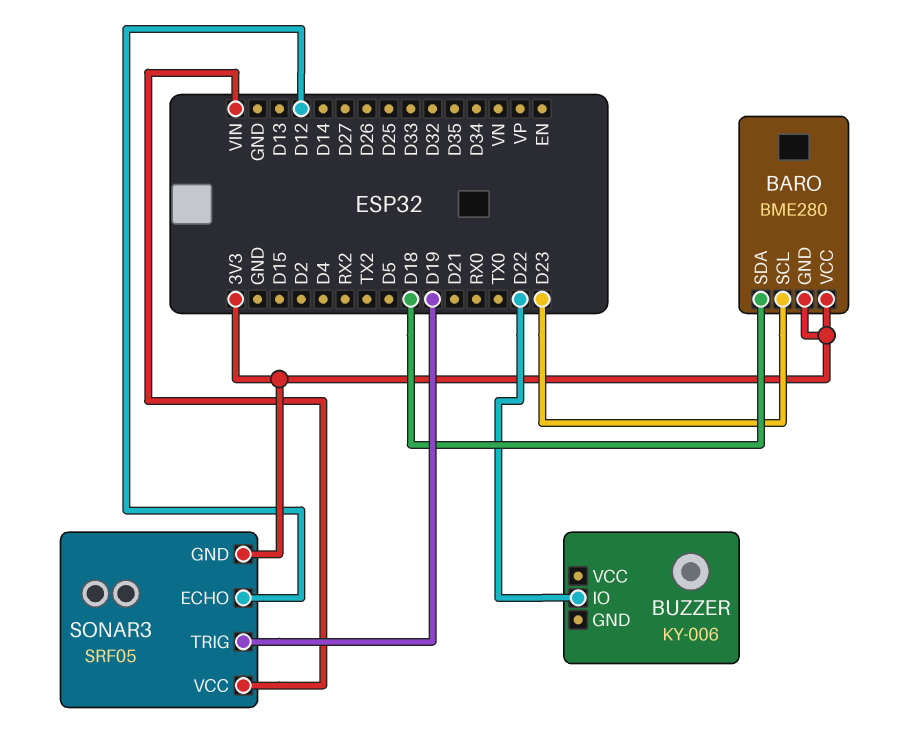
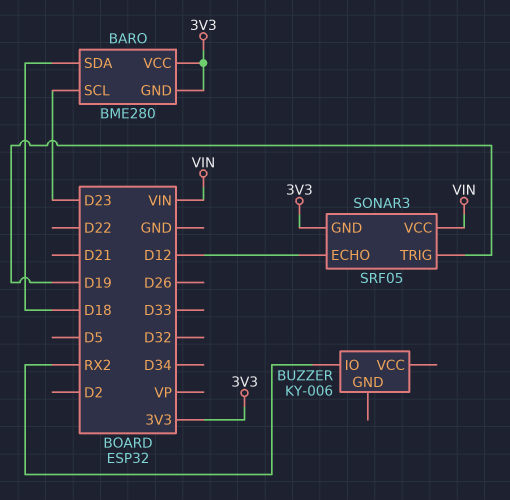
BUZZER pin IO: D22 -> RX2

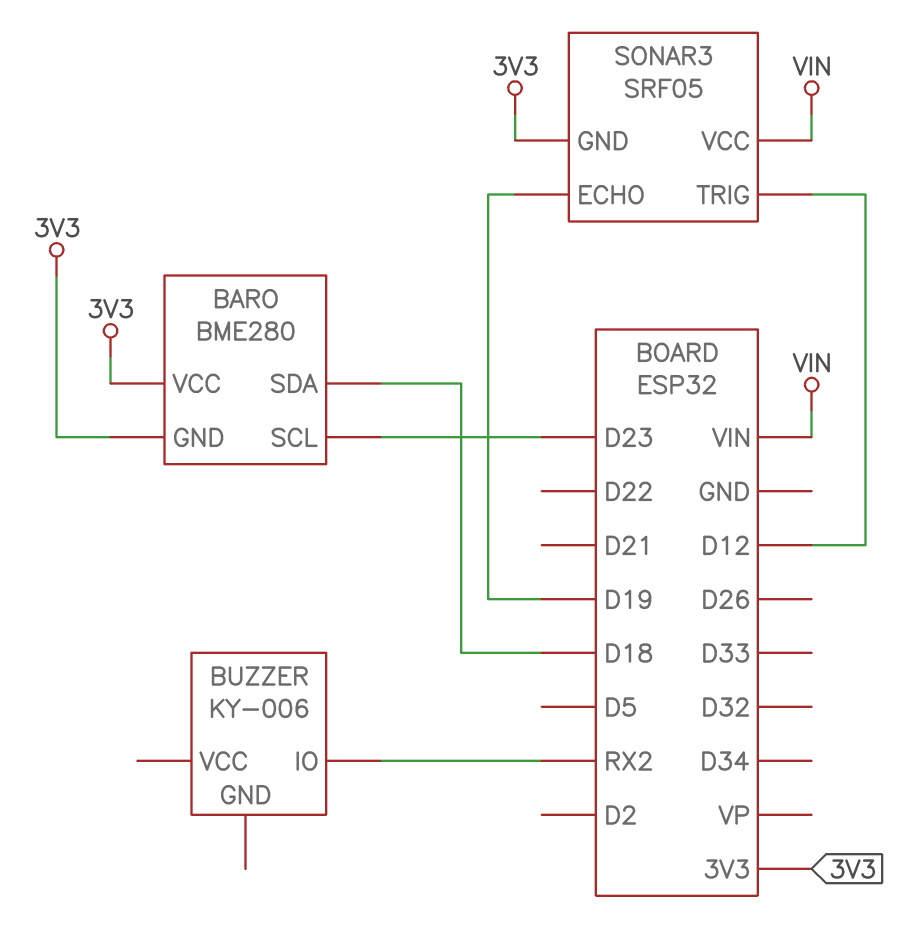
SONAR3 pin ECHO: D12 -> D19
SONAR3 pin TRIG: D19 -> D12

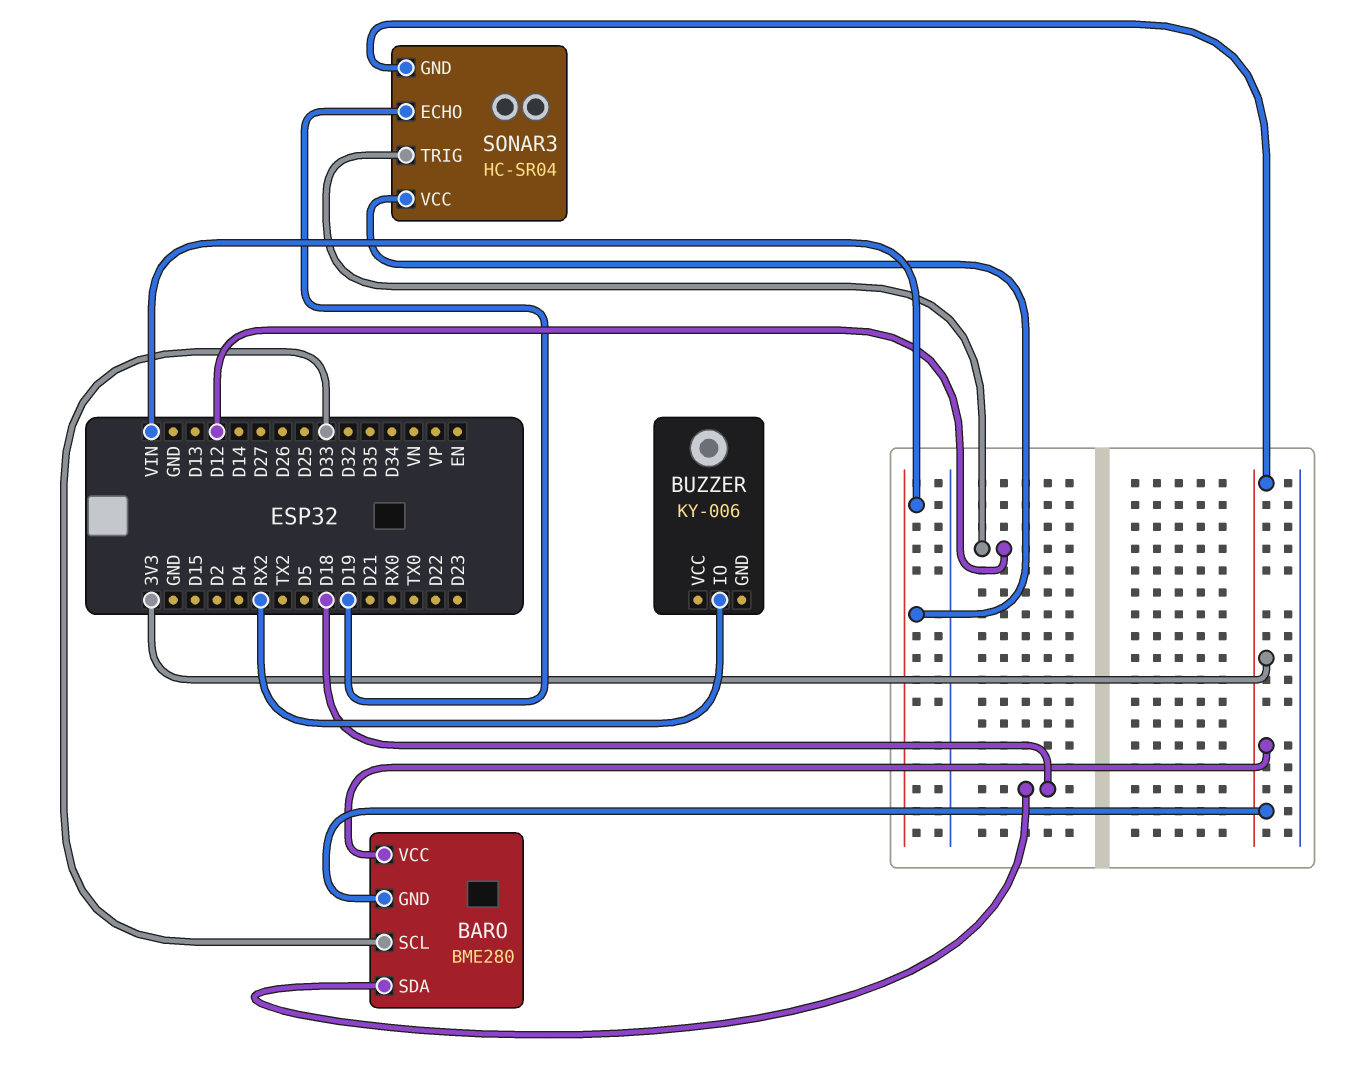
BARO pin SCL: D23 -> D33
SONAR3: SRF05 -> HC-SR04

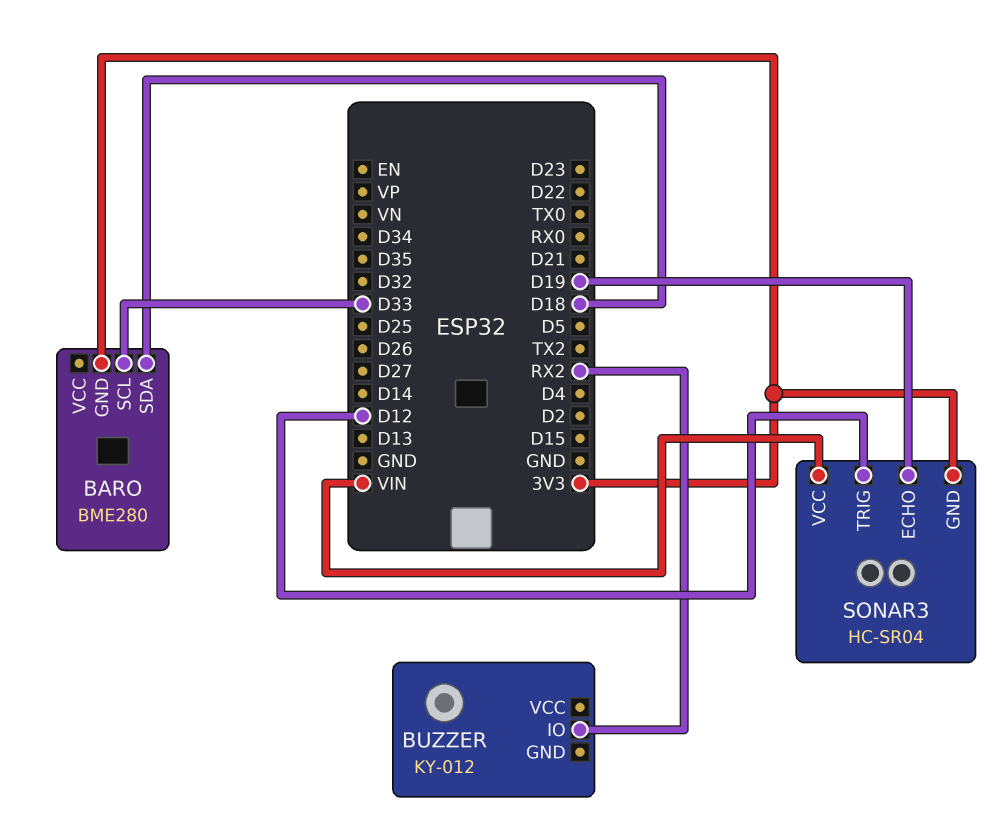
BARO pin VCC: 3V3 -> none
BUZZER: KY-006 -> KY-012

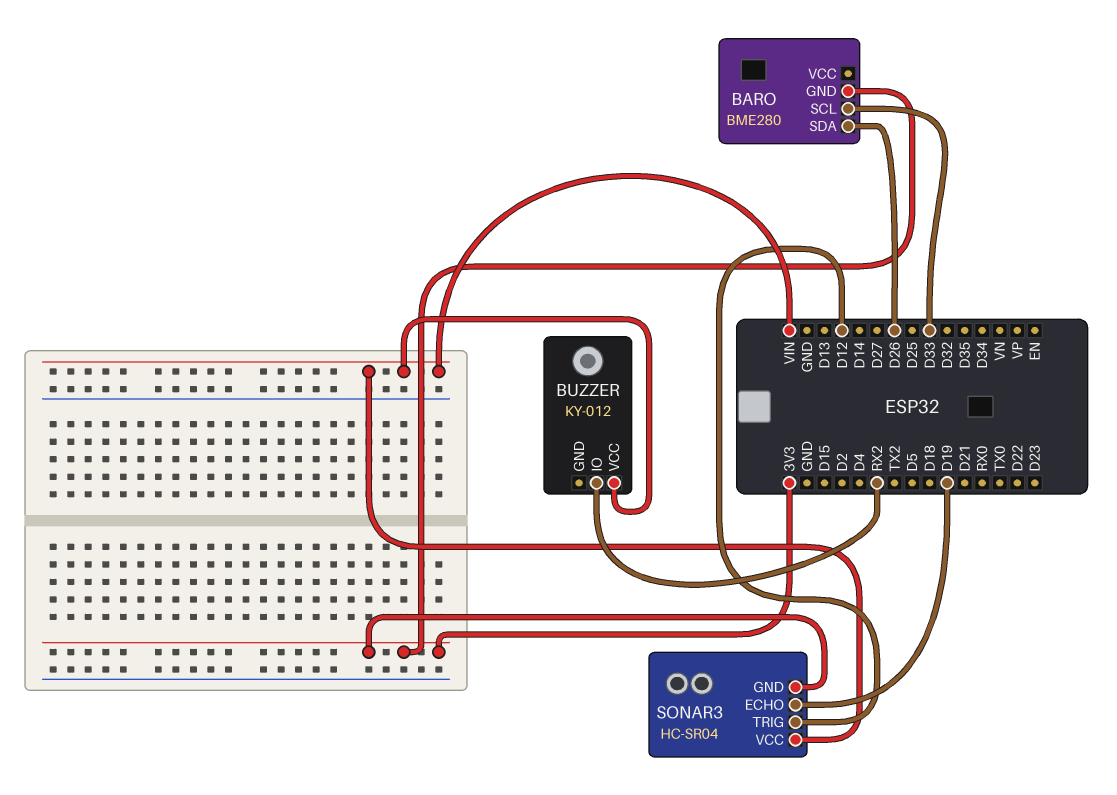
BARO pin SDA: D18 -> D26
BUZZER pin VCC: none -> VIN

